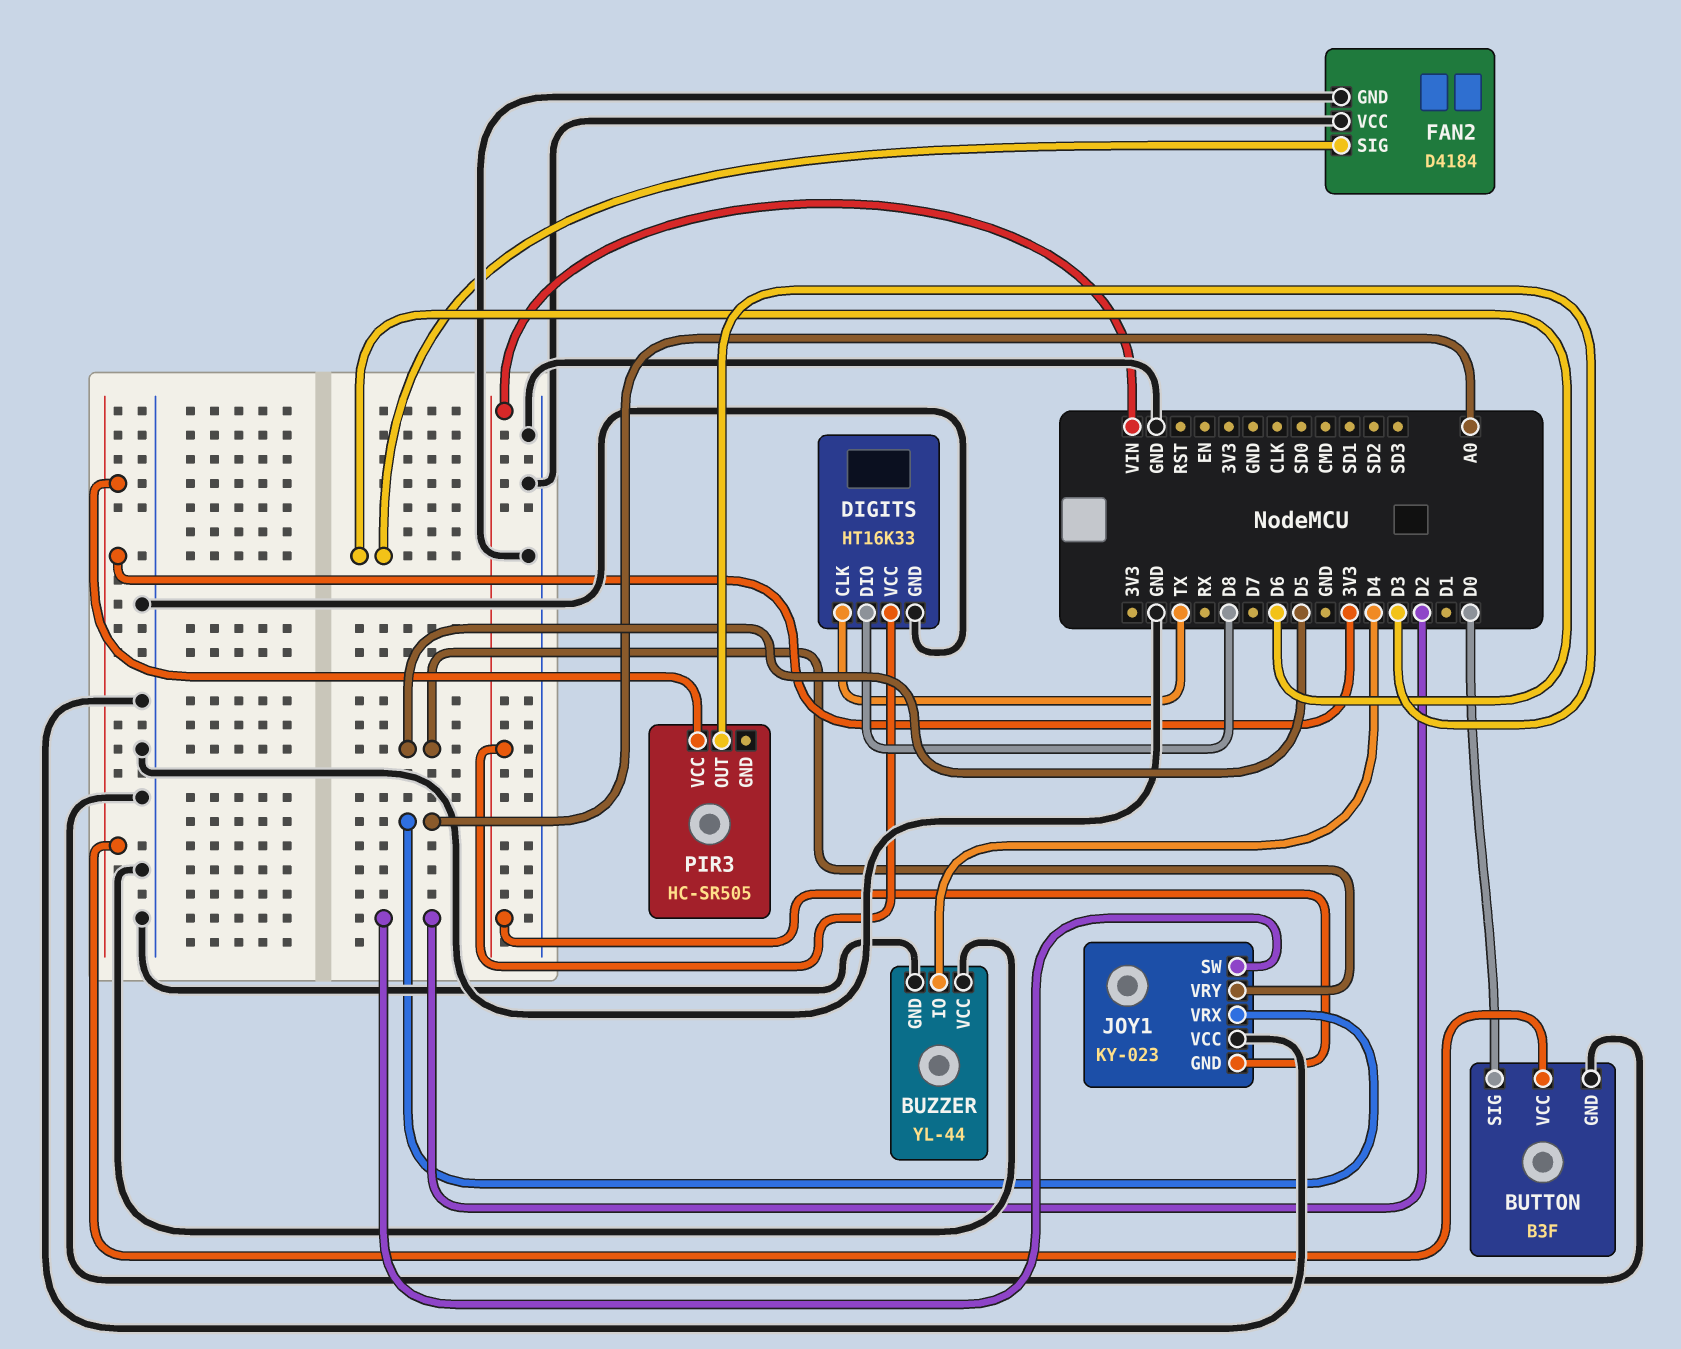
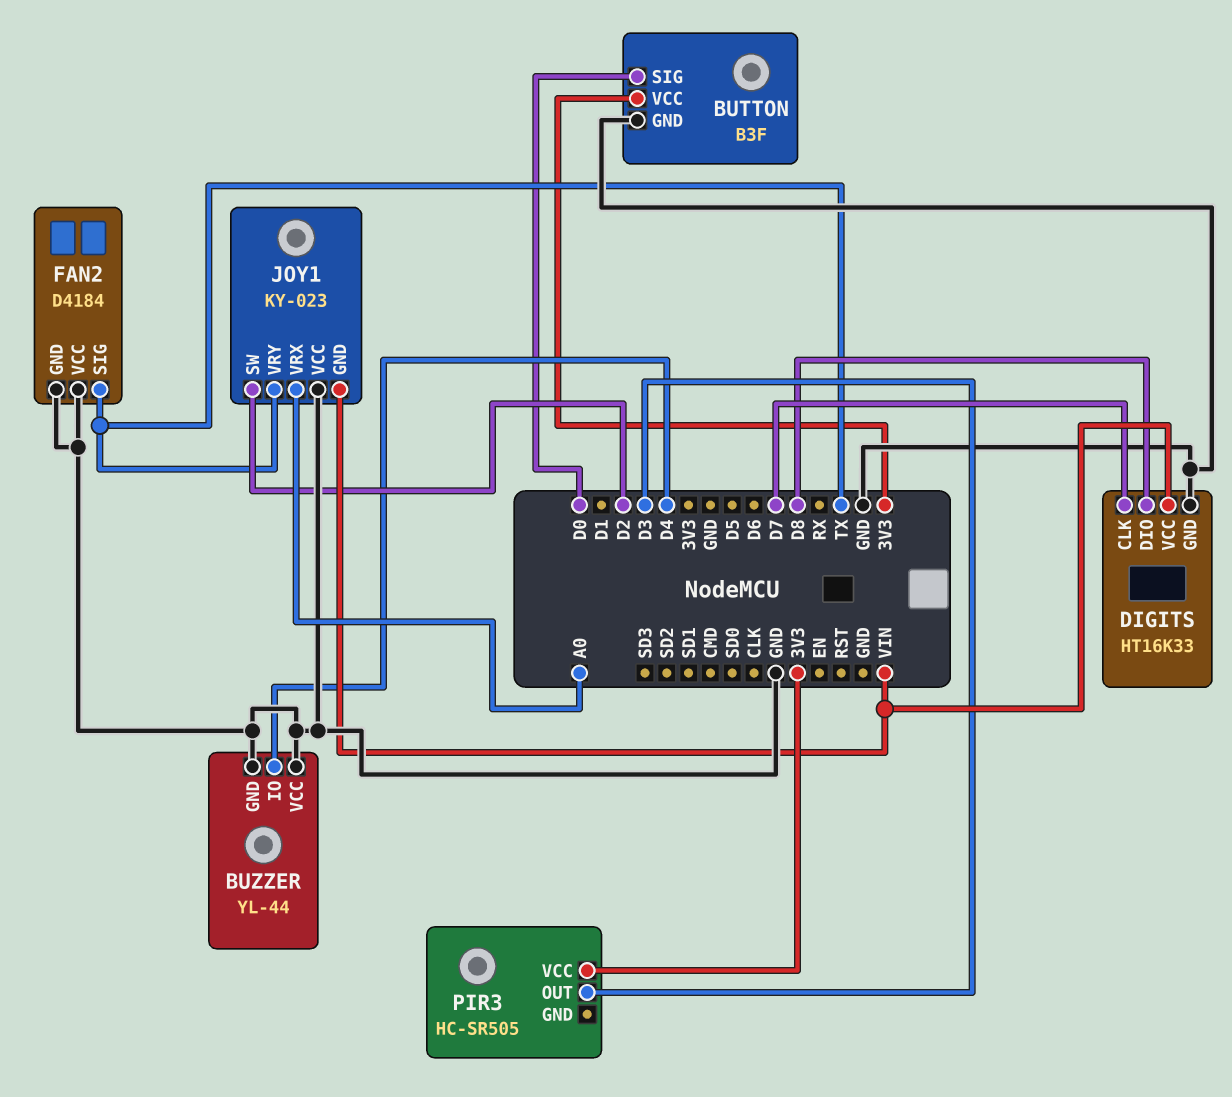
DIGITS pin CLK: TX -> D7
FAN2 pin SIG: D6 -> TX
JOY1 pin VRY: D5 -> TX

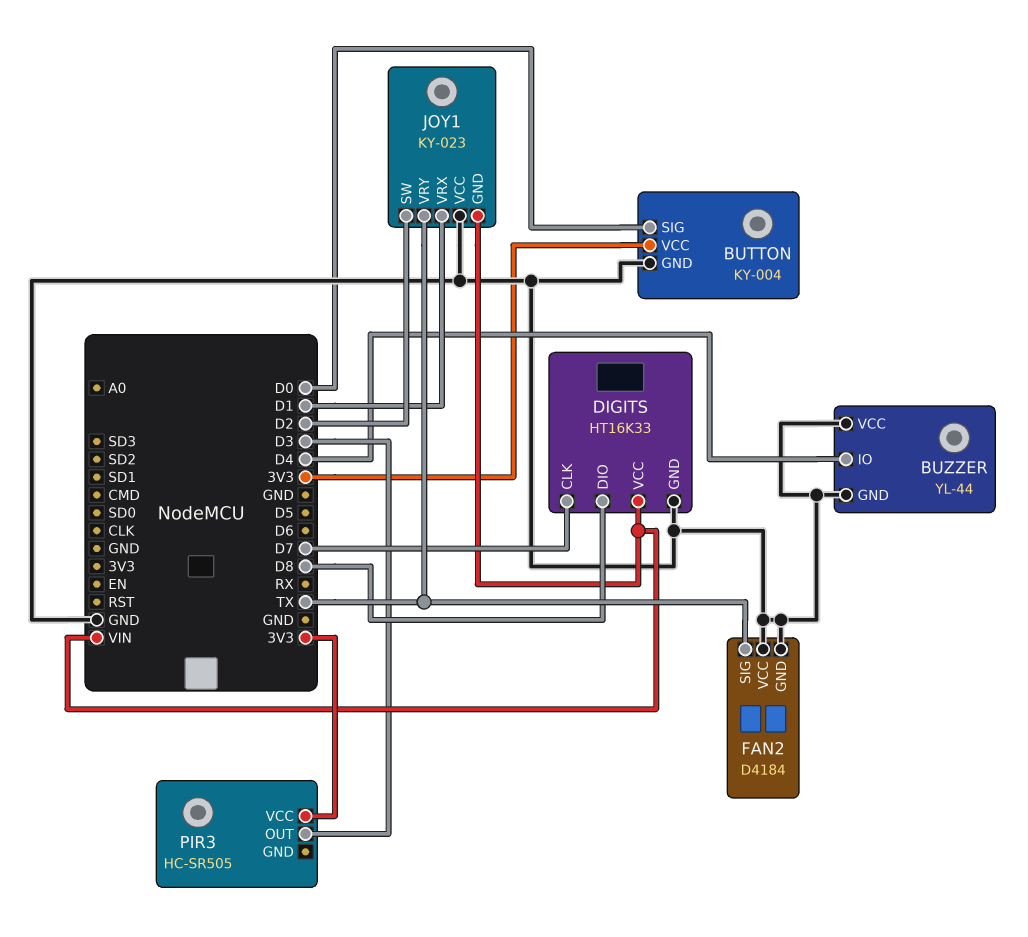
BUTTON: B3F -> KY-004
JOY1 pin VRX: A0 -> D1

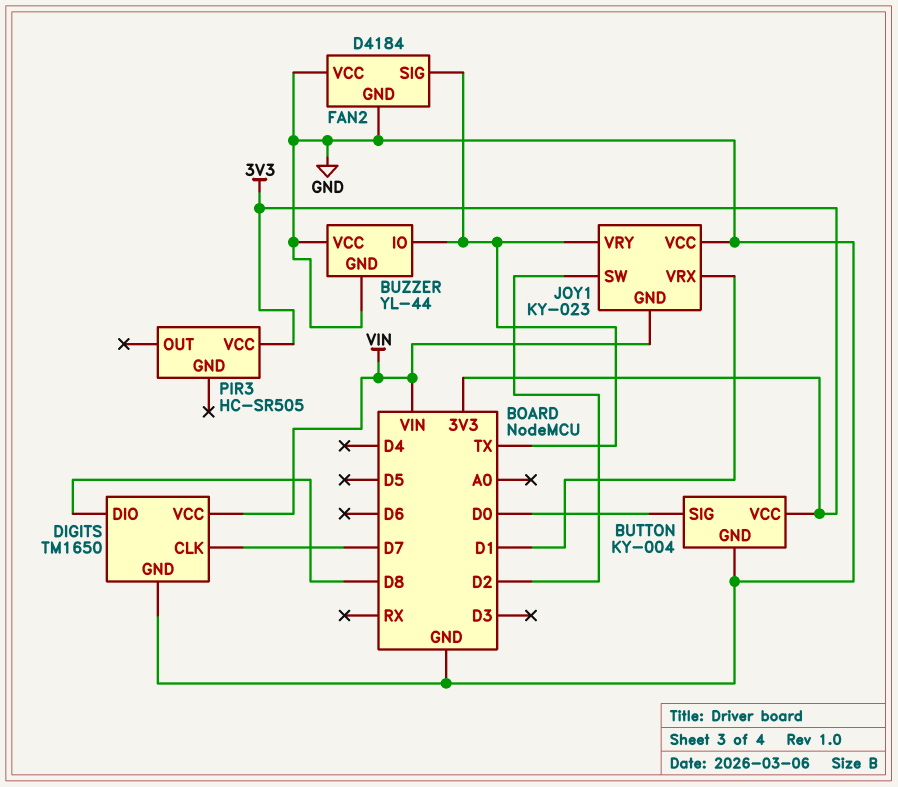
BUZZER pin IO: D4 -> TX
DIGITS: HT16K33 -> TM1650
PIR3 pin OUT: D3 -> none

